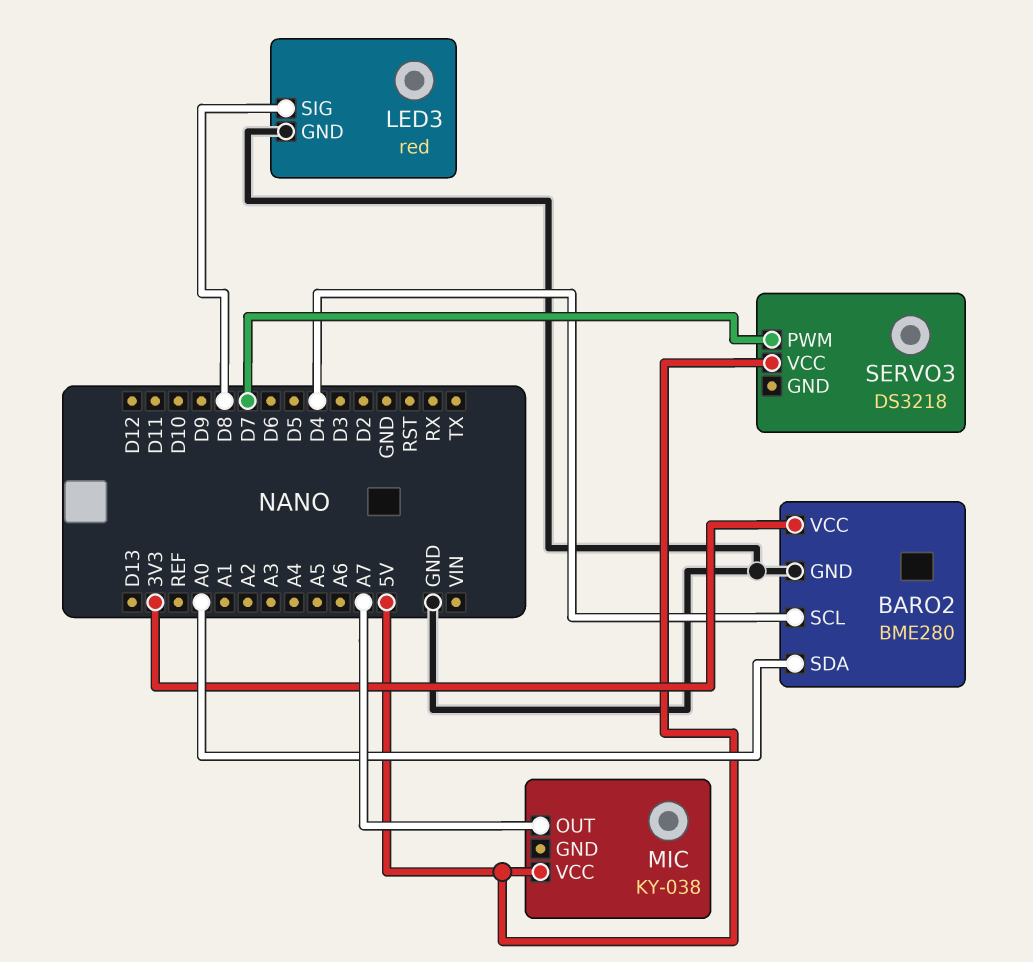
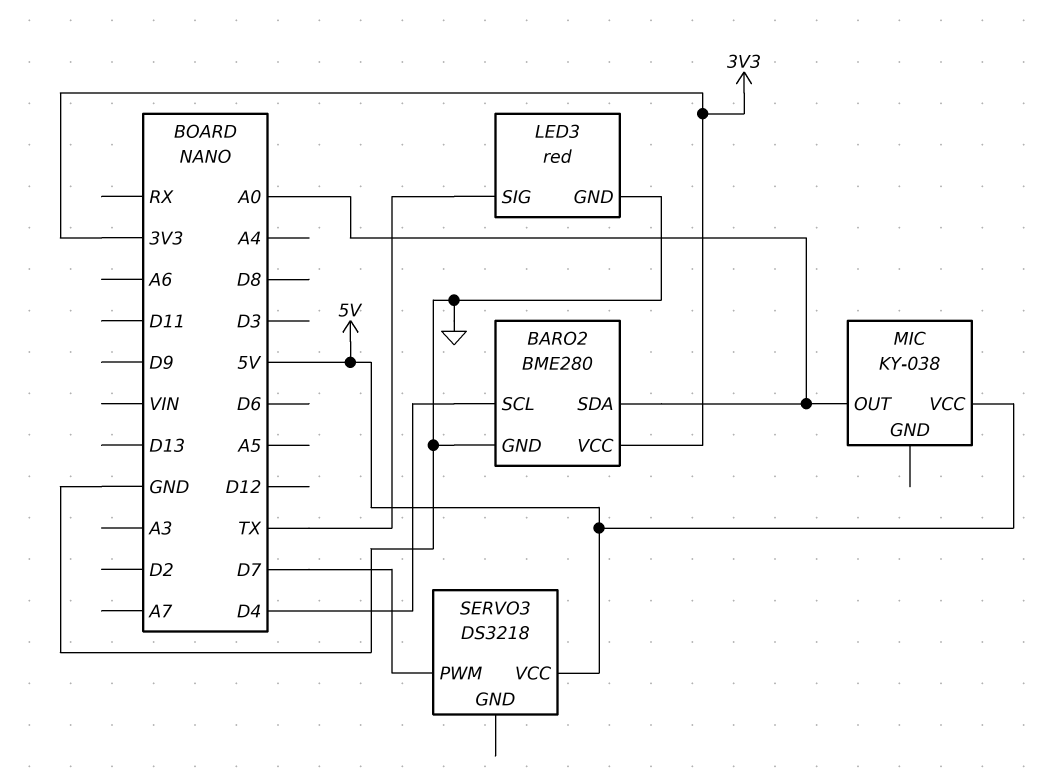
LED3 pin SIG: D8 -> TX
MIC pin OUT: A7 -> A0

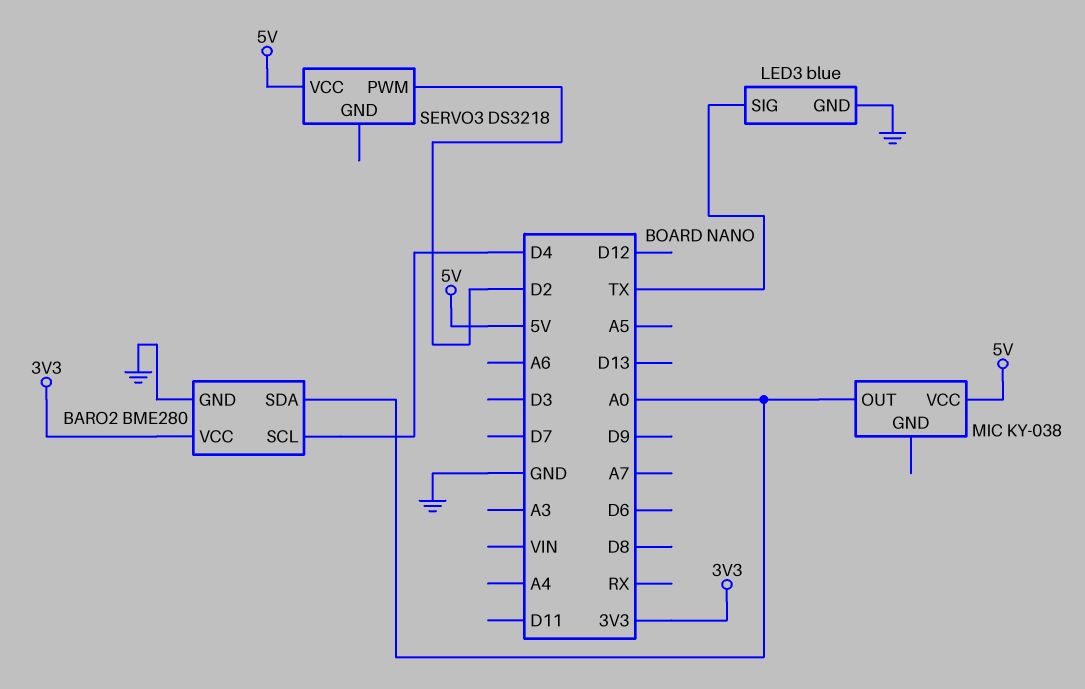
LED3: red -> blue
SERVO3 pin PWM: D7 -> D2

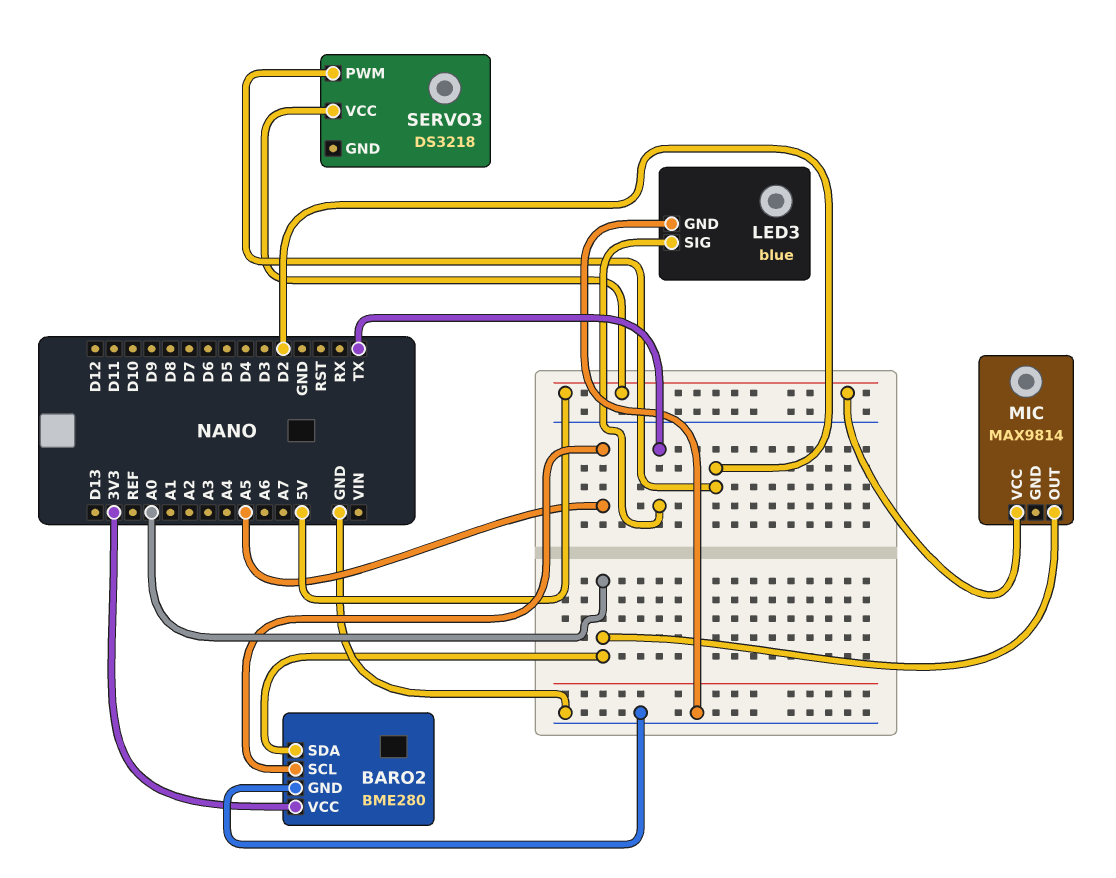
BARO2 pin SCL: D4 -> A5
MIC: KY-038 -> MAX9814

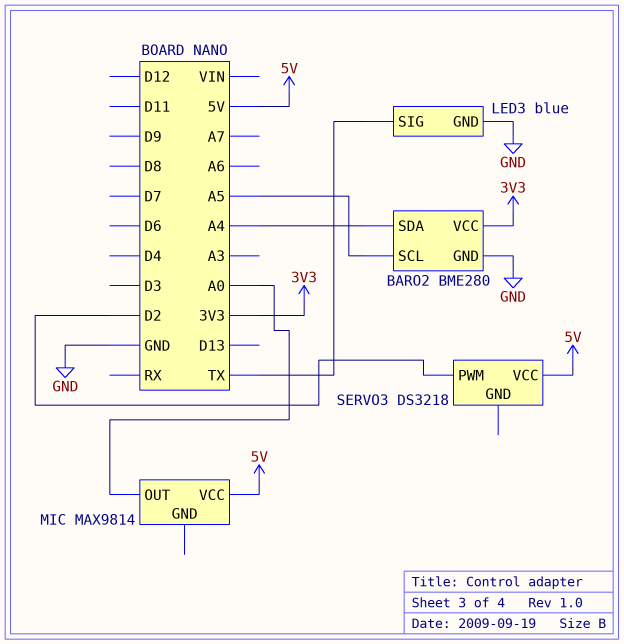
BARO2 pin SDA: A0 -> A4

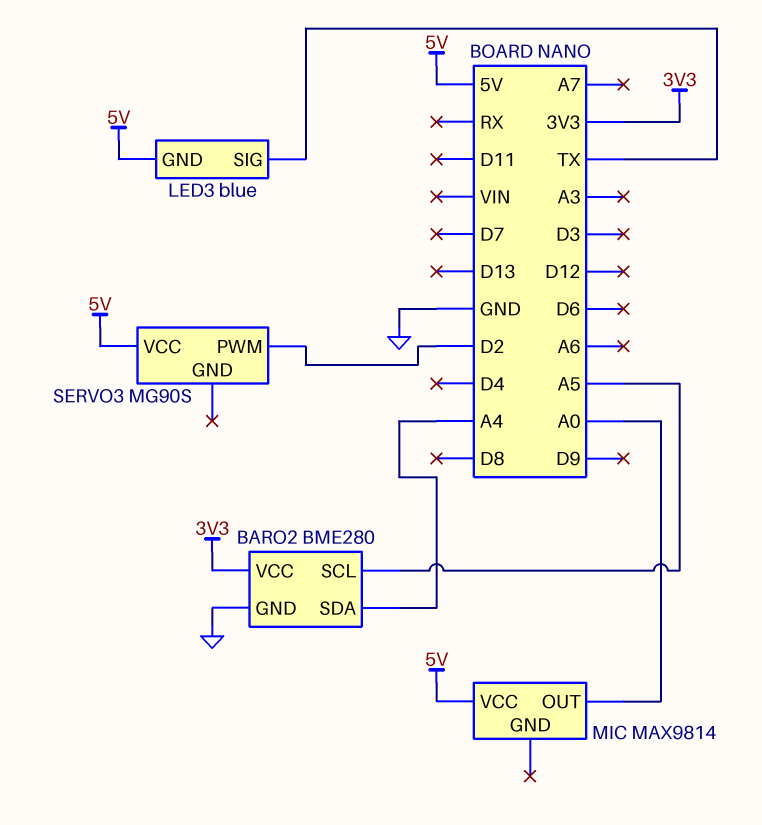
LED3 pin GND: GND -> 5V
SERVO3: DS3218 -> MG90S

